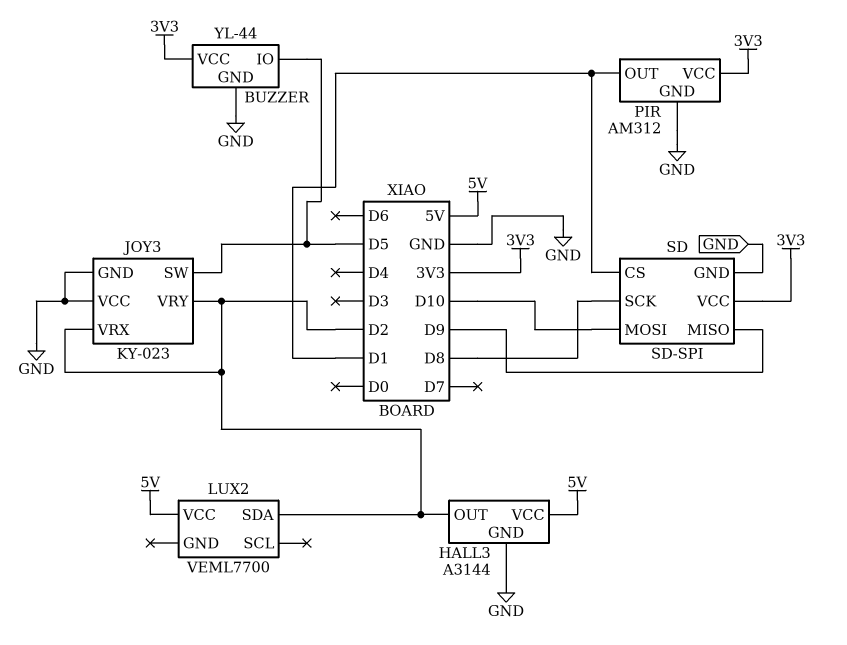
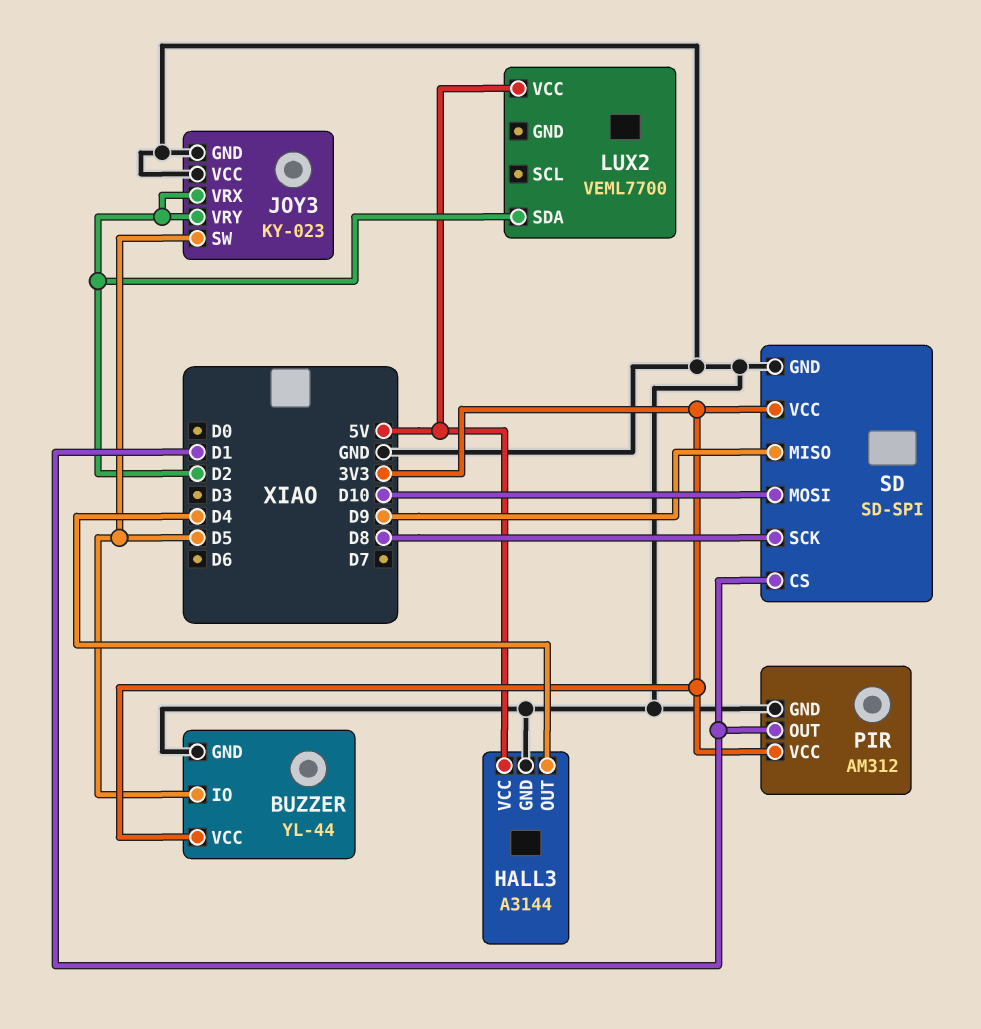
HALL3 pin OUT: D2 -> D4

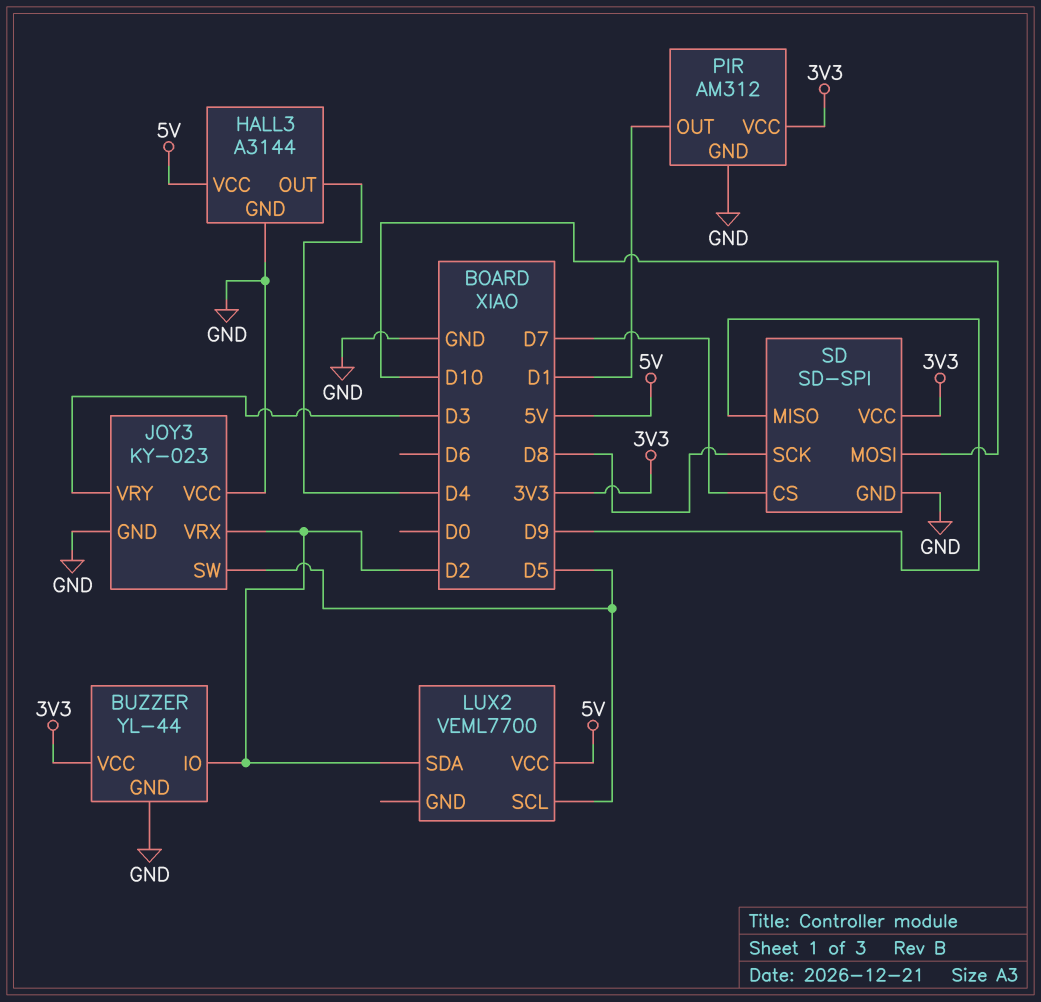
BUZZER pin IO: D5 -> D2
JOY3 pin VRY: D2 -> D3
LUX2 pin SCL: none -> D5
SD pin CS: D1 -> D7

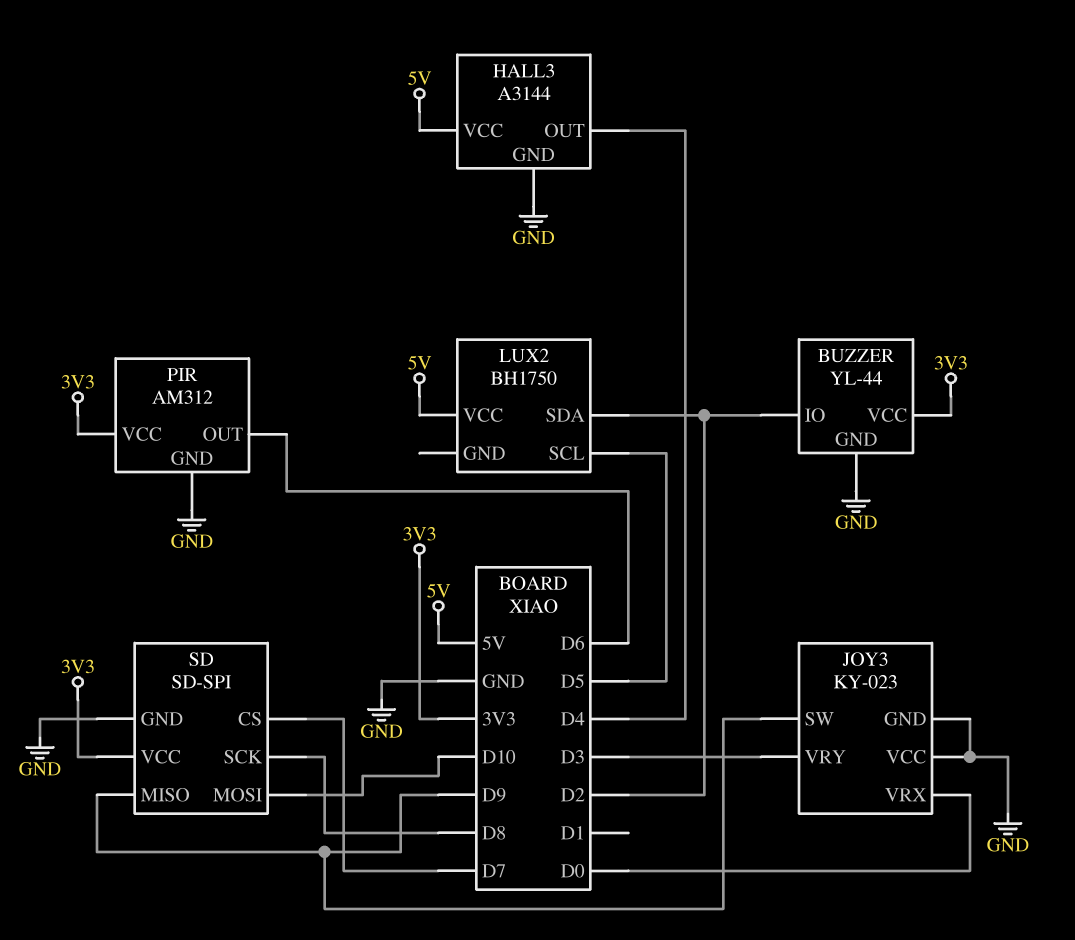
JOY3 pin SW: D5 -> D9
JOY3 pin VRX: D2 -> D0
LUX2: VEML7700 -> BH1750
PIR pin OUT: D1 -> D6

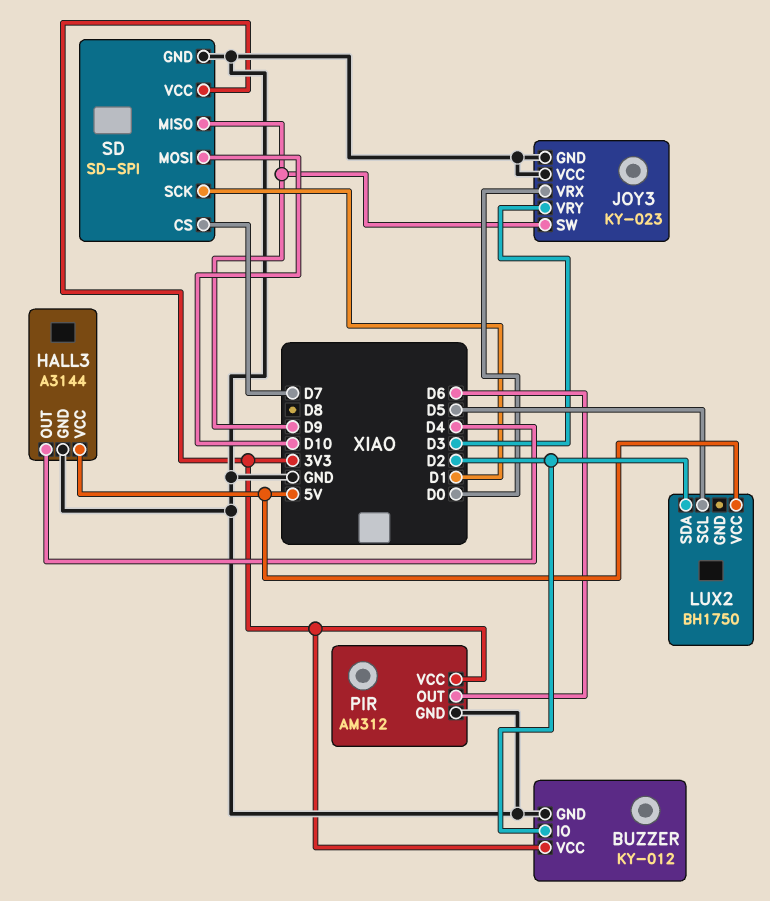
BUZZER: YL-44 -> KY-012
SD pin SCK: D8 -> D1

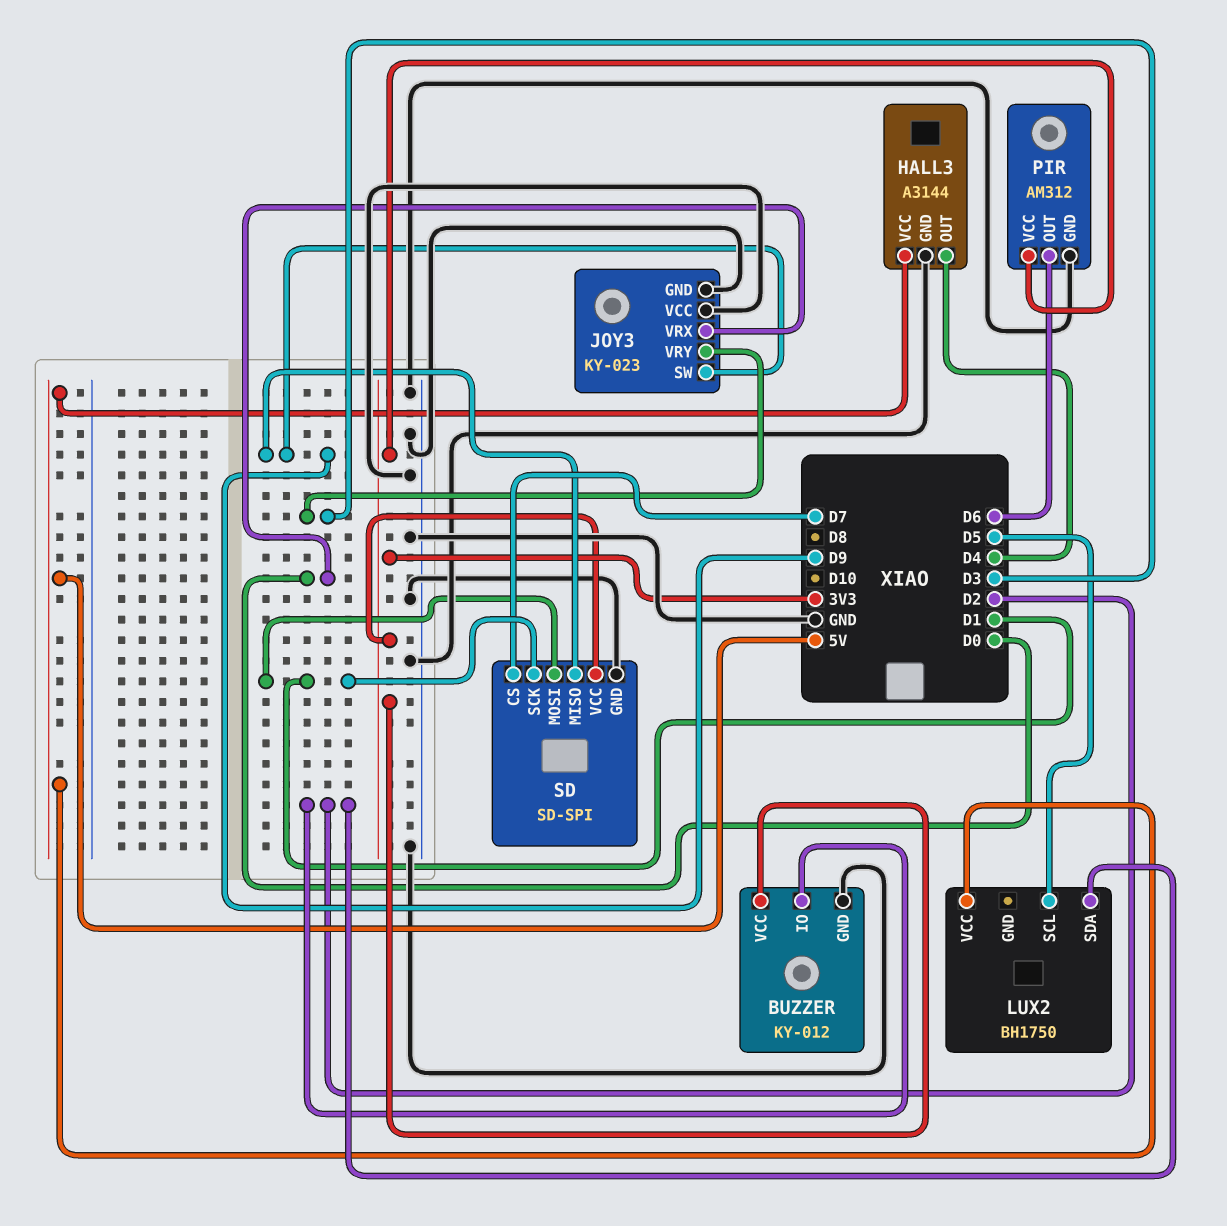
SD pin MOSI: D10 -> D1

